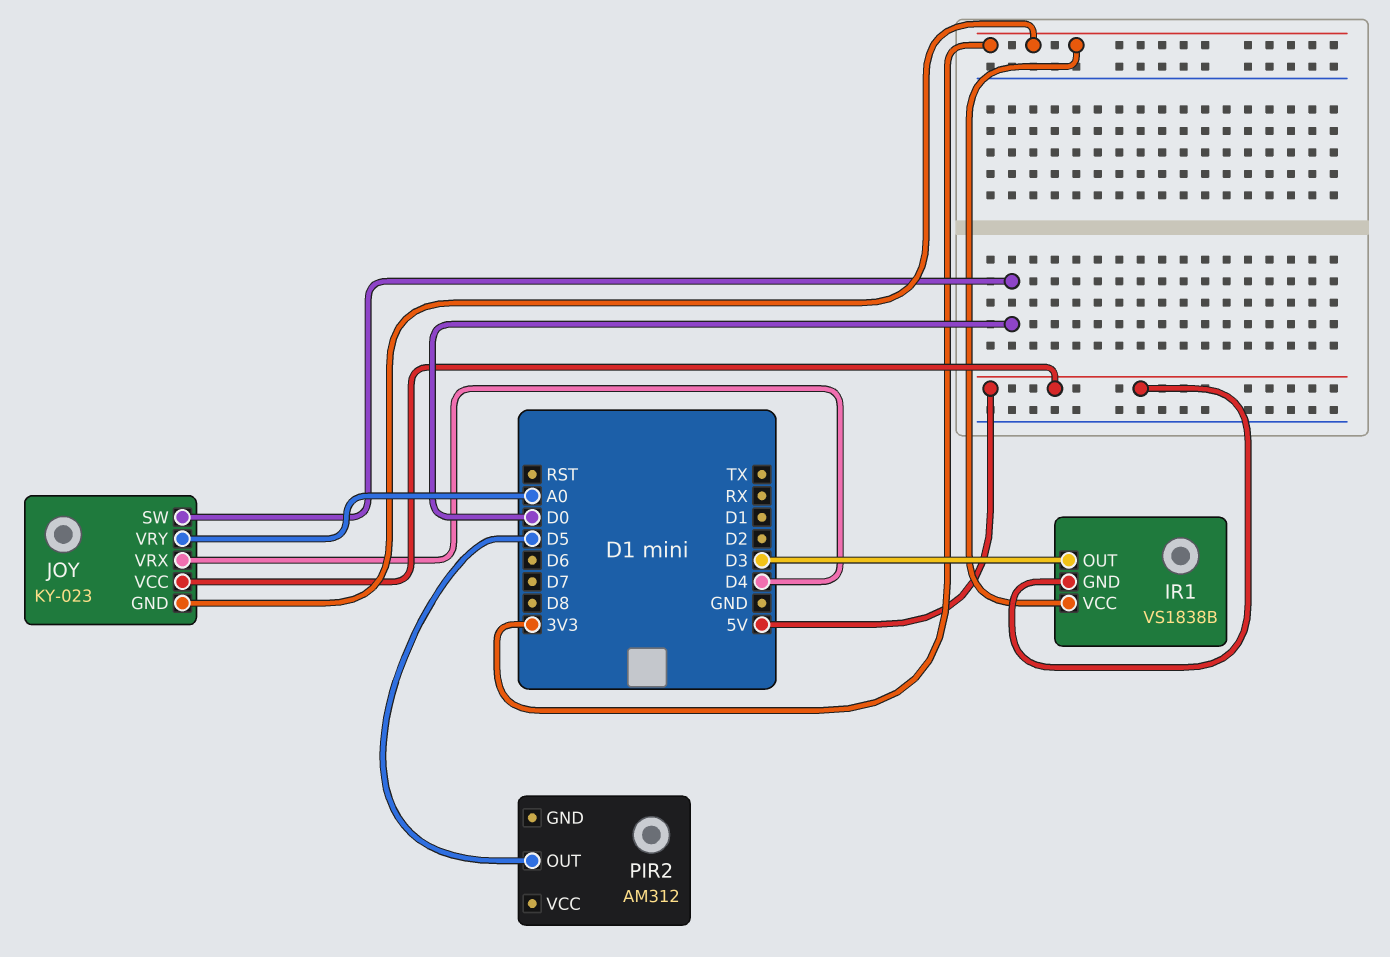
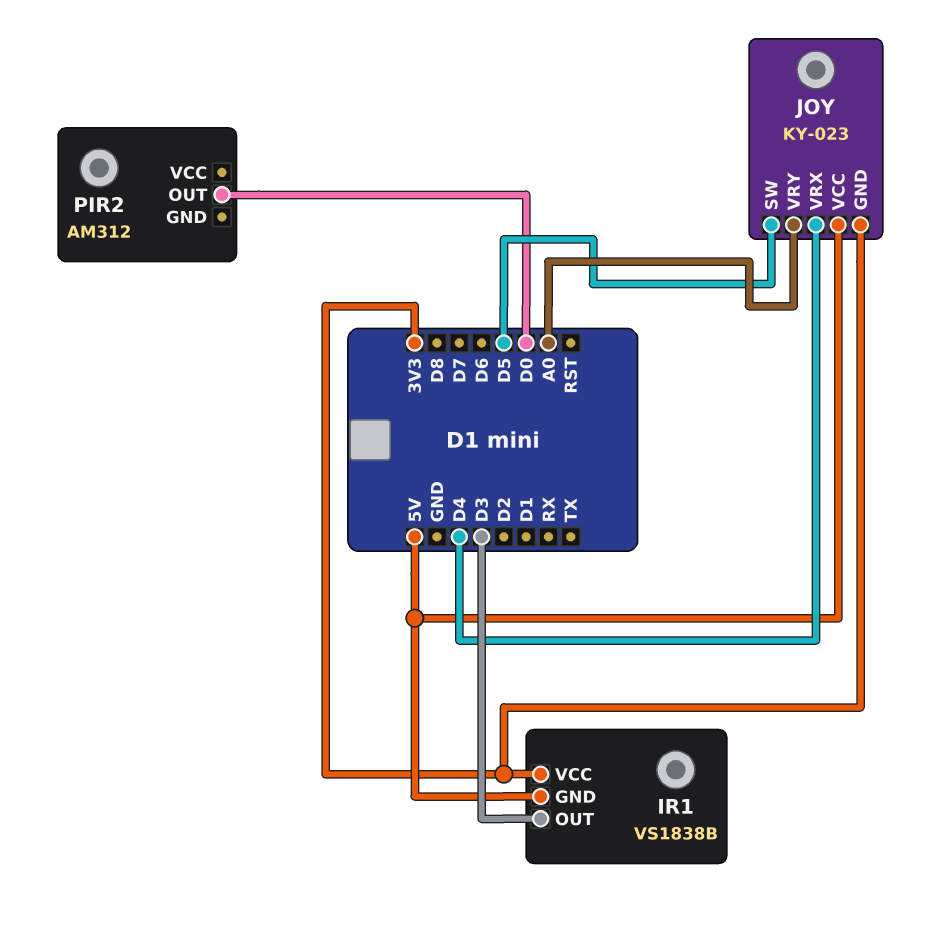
JOY pin SW: D0 -> D5
PIR2 pin OUT: D5 -> D0

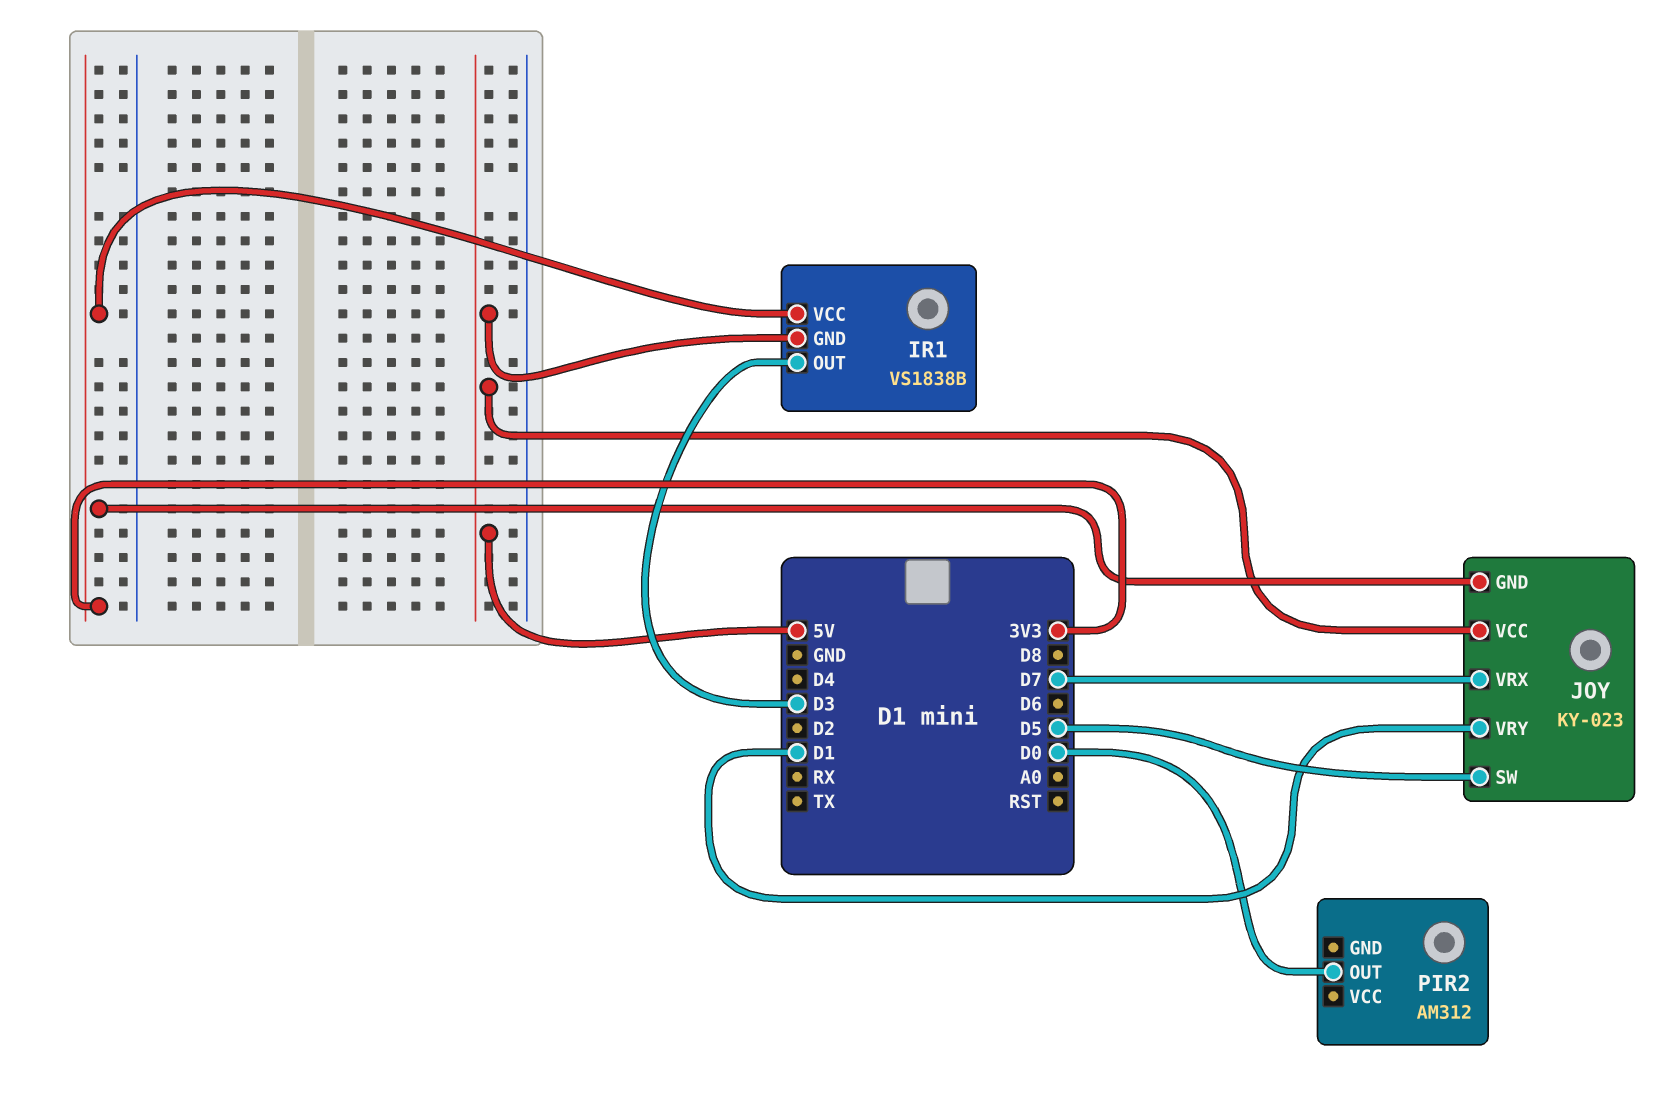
JOY pin VRX: D4 -> D7
JOY pin VRY: A0 -> D1

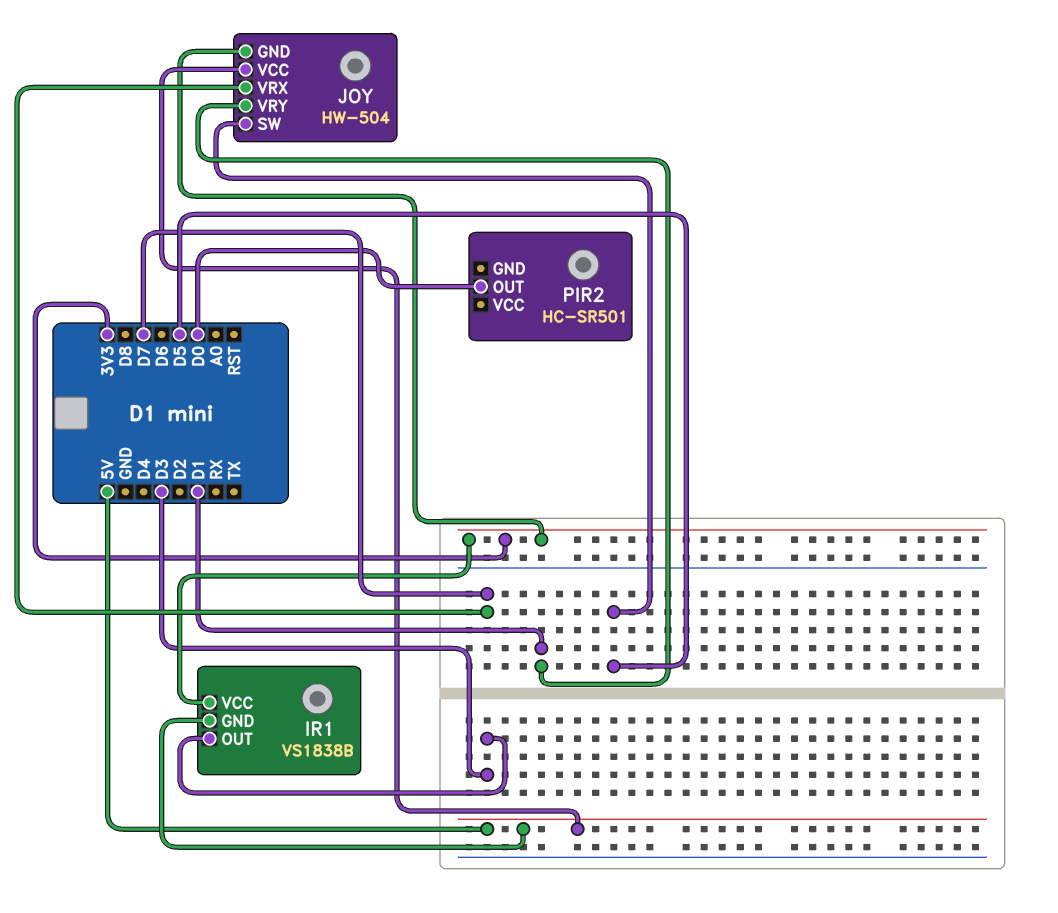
JOY: KY-023 -> HW-504
PIR2: AM312 -> HC-SR501

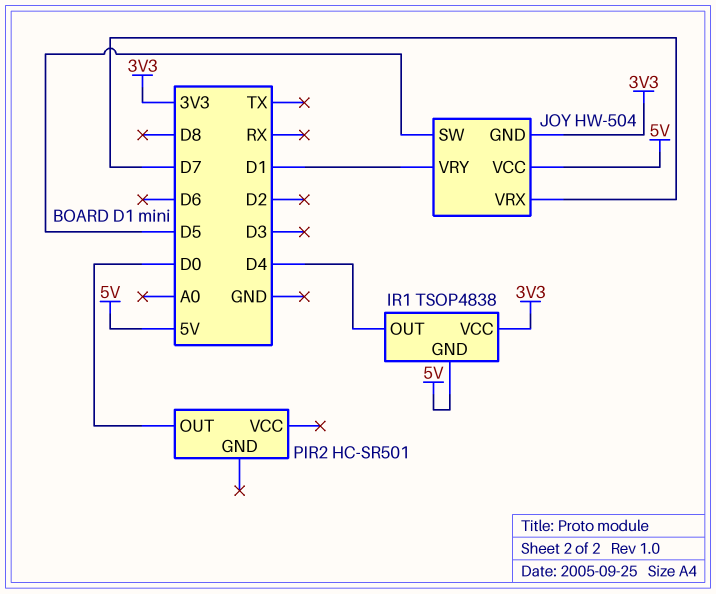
IR1: VS1838B -> TSOP4838
IR1 pin OUT: D3 -> D4

